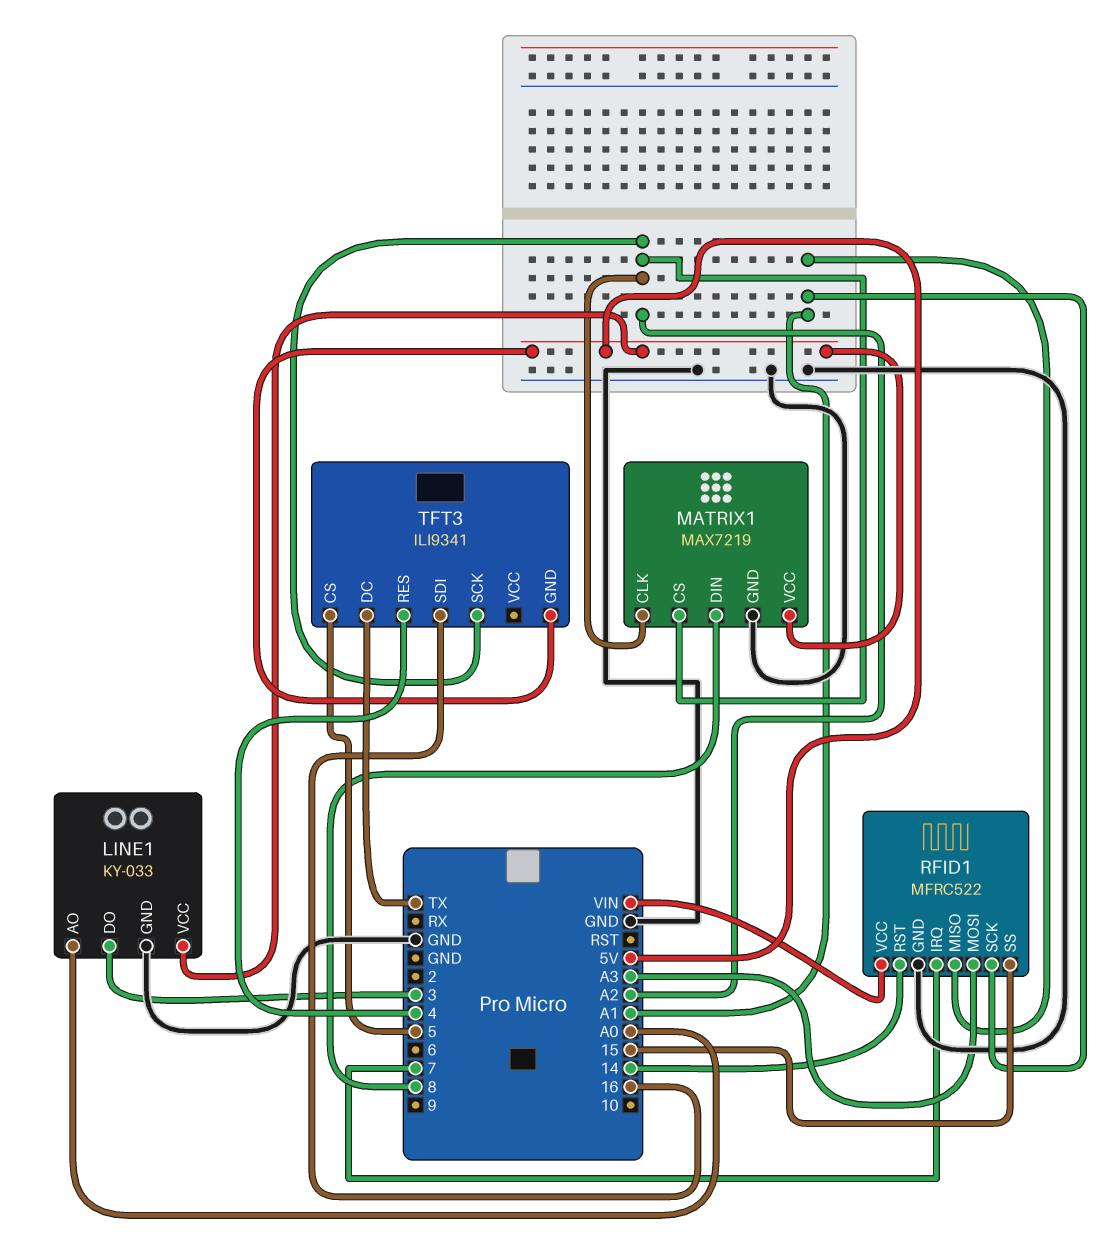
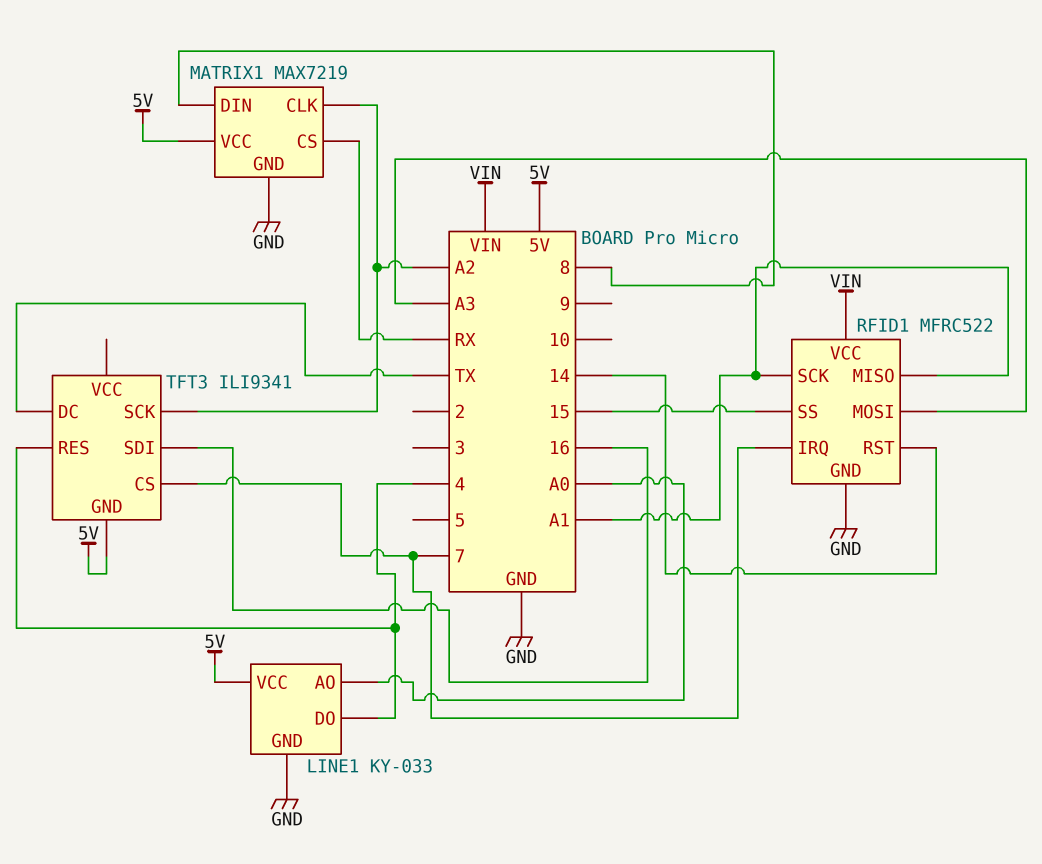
LINE1 pin DO: 3 -> 4
MATRIX1 pin CS: A2 -> RX
TFT3 pin CS: 5 -> 7

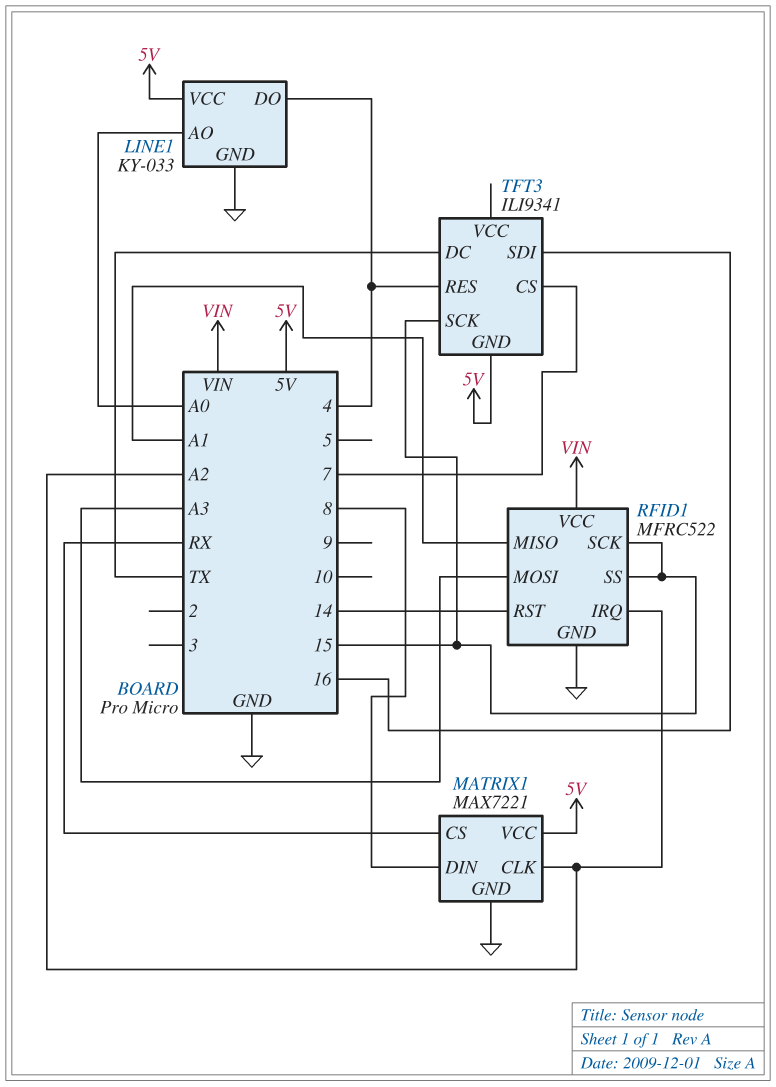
MATRIX1: MAX7219 -> MAX7221
RFID1 pin IRQ: 7 -> A2
RFID1 pin SCK: A1 -> 15
TFT3 pin SCK: A2 -> 15

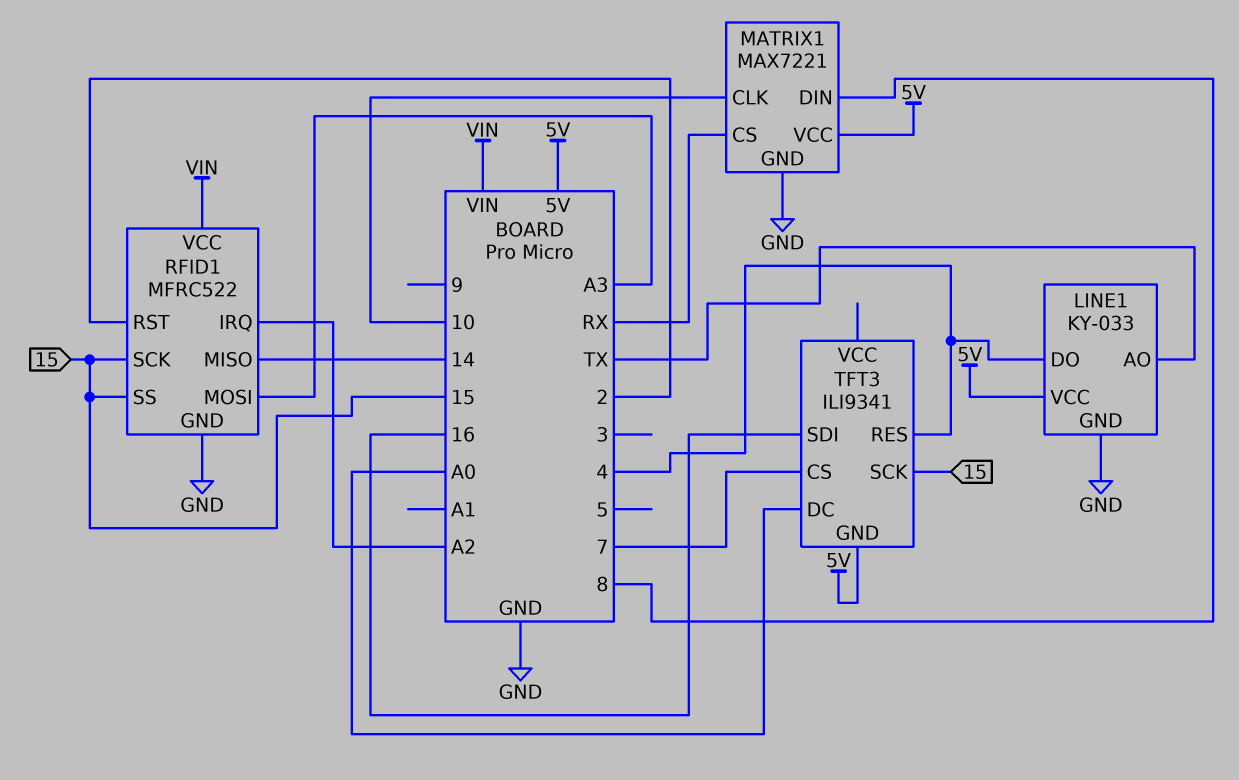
LINE1 pin AO: A0 -> TX
MATRIX1 pin CLK: A2 -> 10
RFID1 pin MISO: A1 -> 14
RFID1 pin RST: 14 -> 2
TFT3 pin DC: TX -> A0

